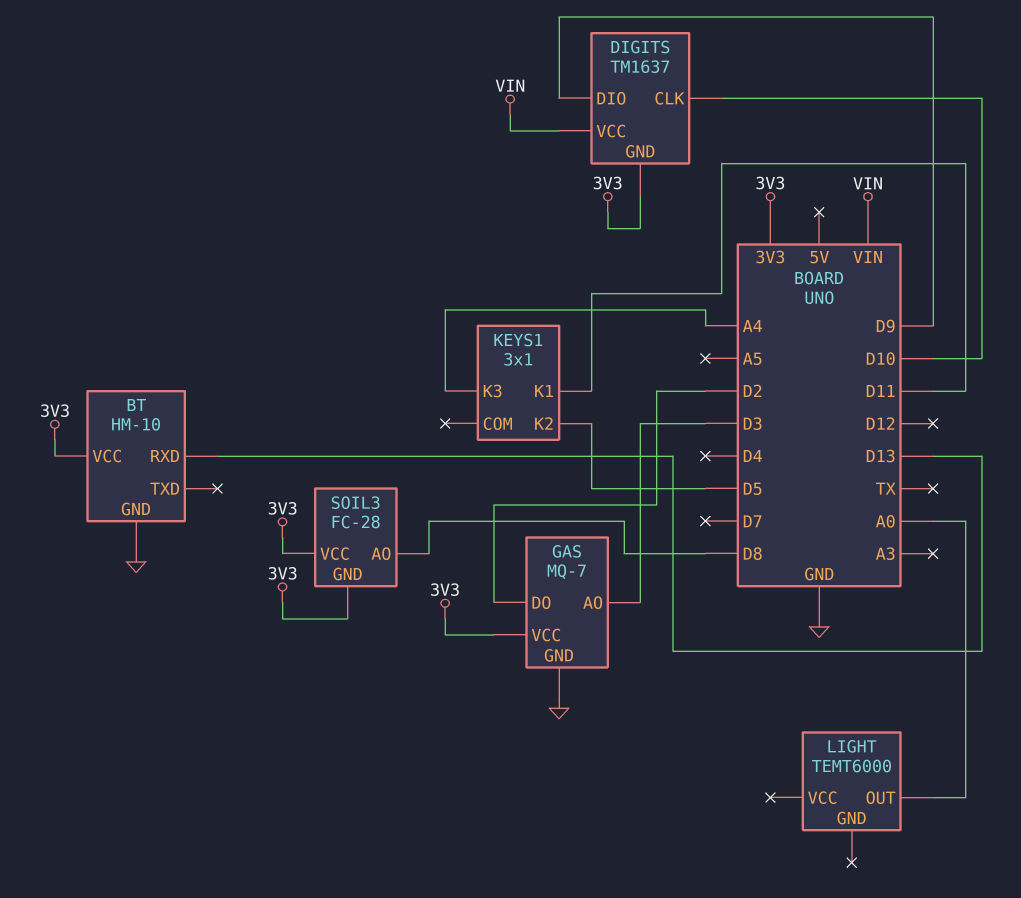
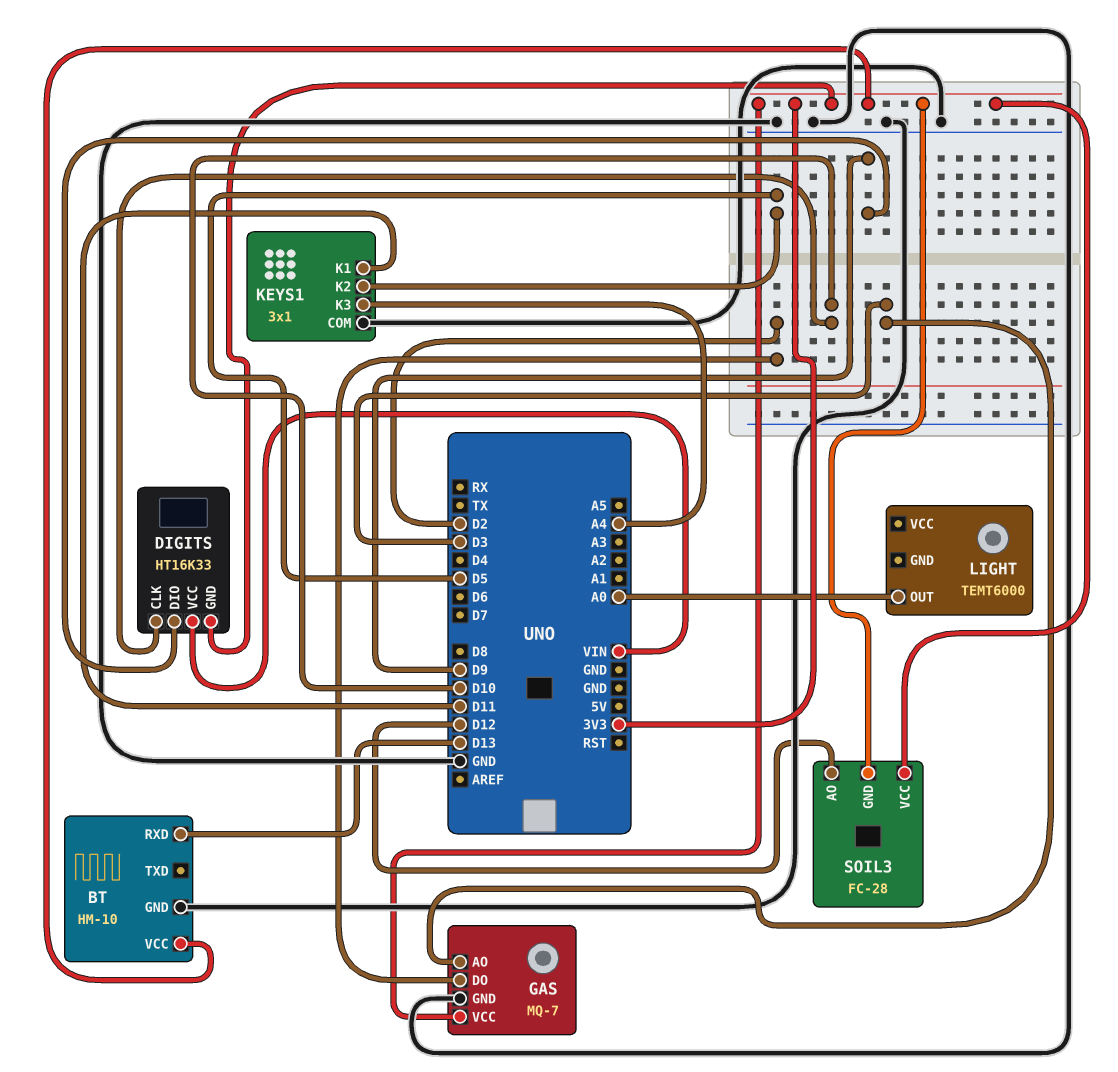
DIGITS: TM1637 -> HT16K33
KEYS1 pin COM: none -> GND
SOIL3 pin AO: D8 -> D12

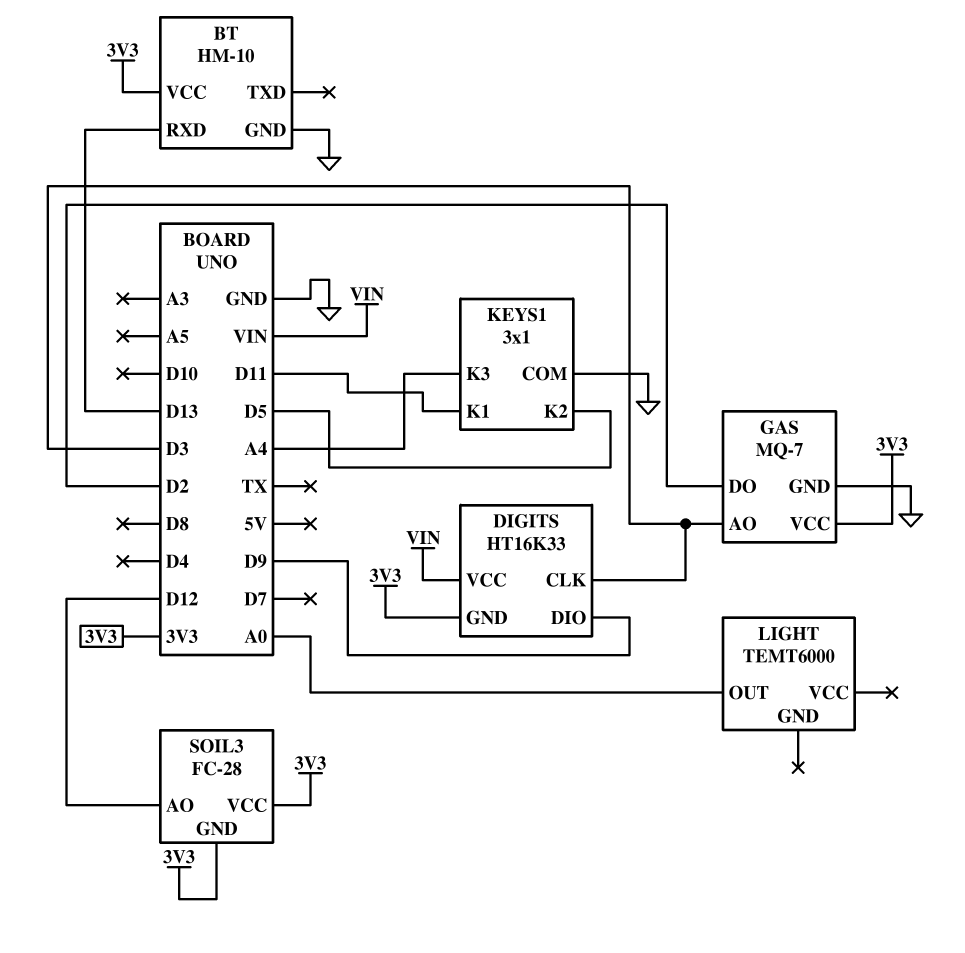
DIGITS pin CLK: D10 -> D3

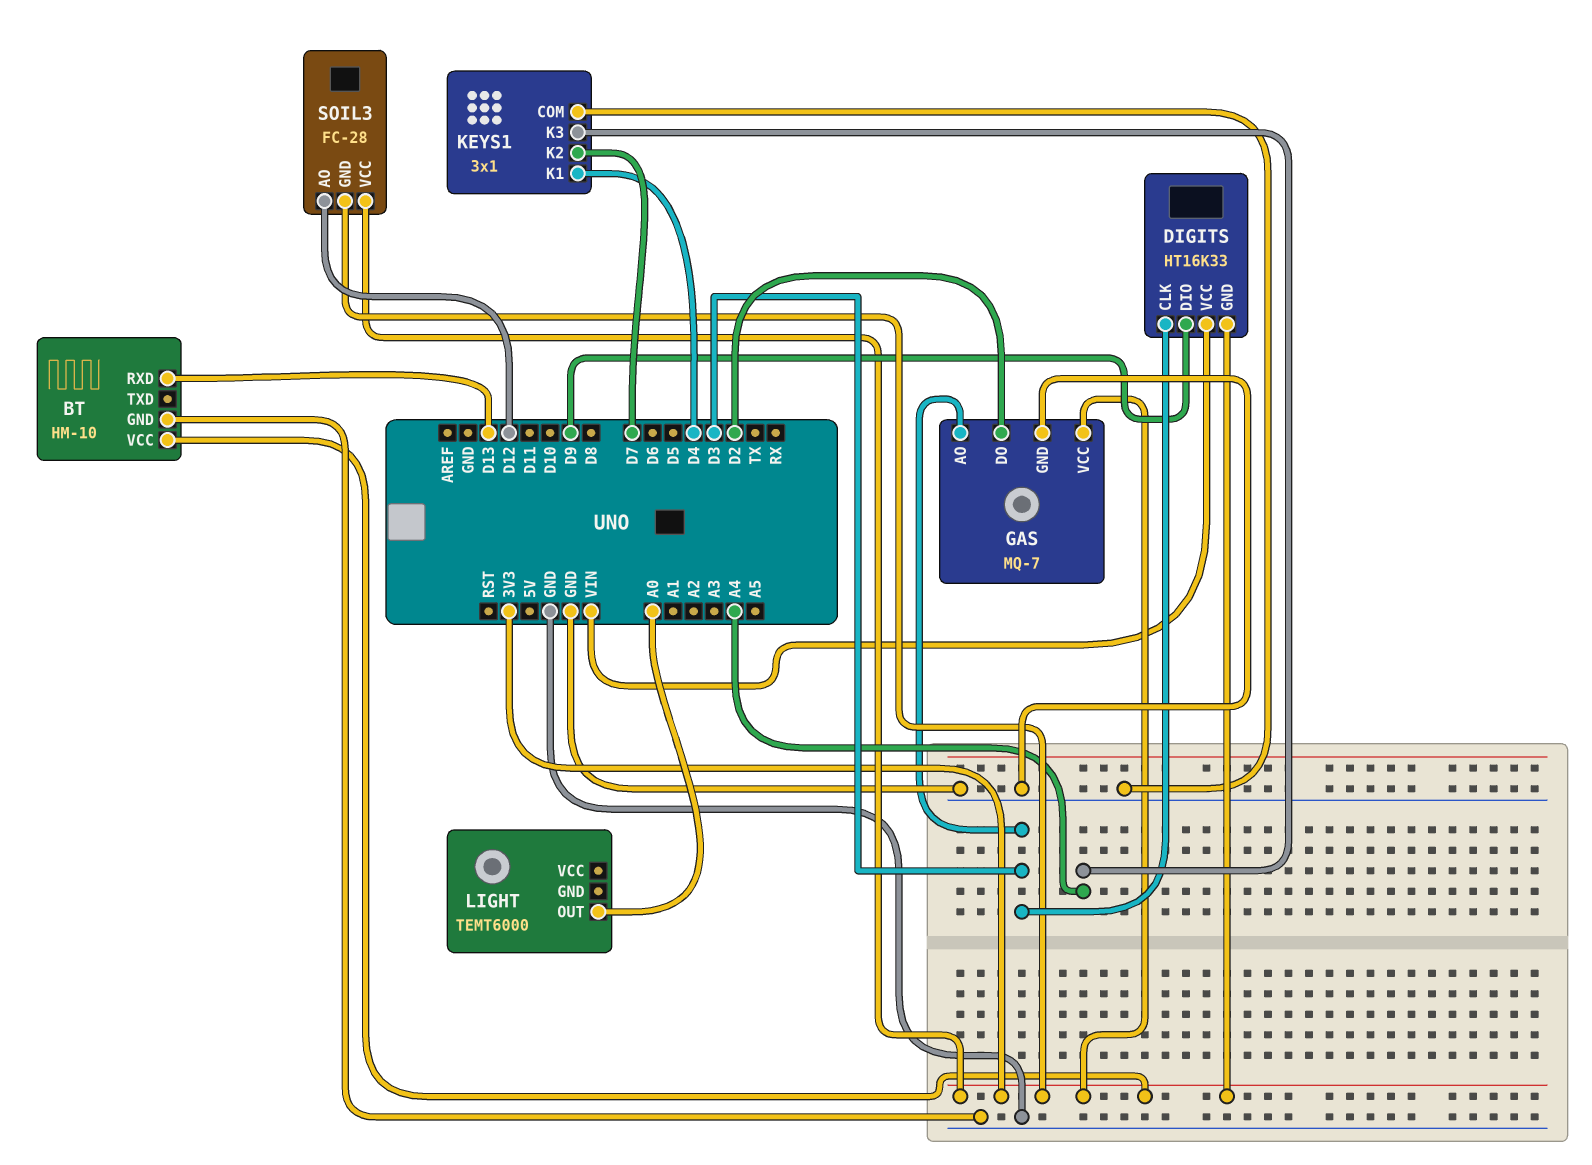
KEYS1 pin K1: D11 -> D4
KEYS1 pin K2: D5 -> D7

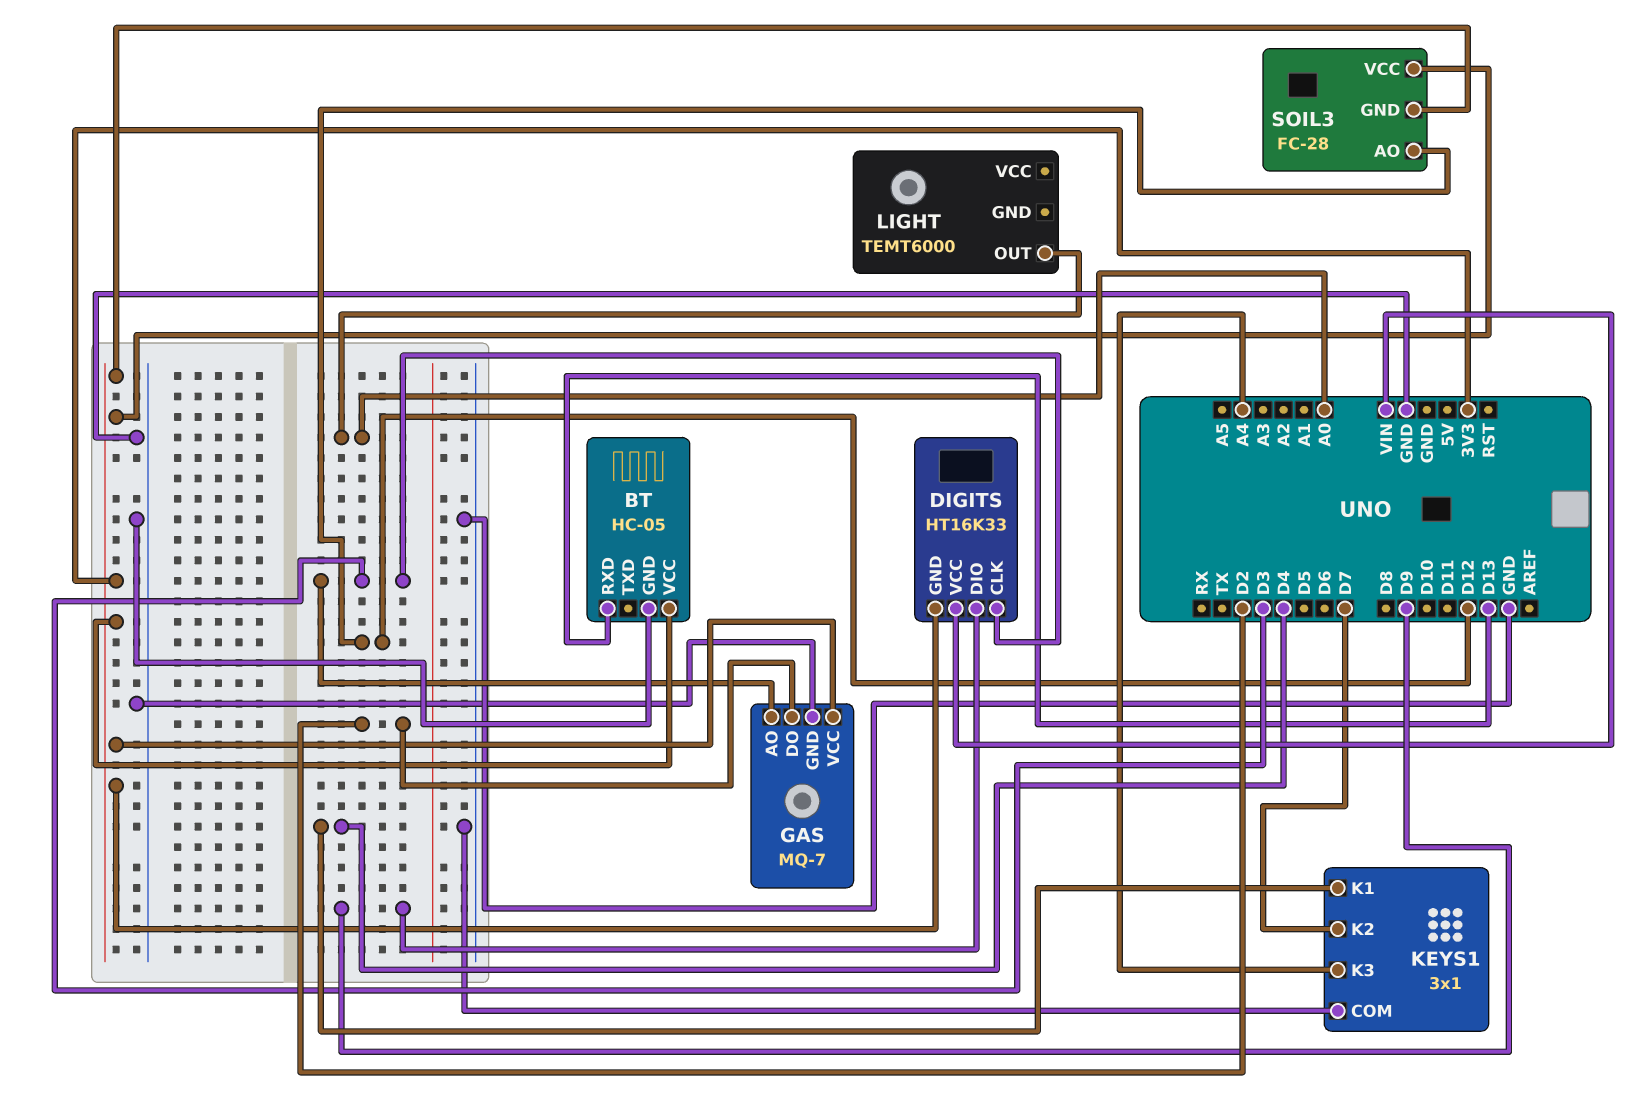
BT: HM-10 -> HC-05

